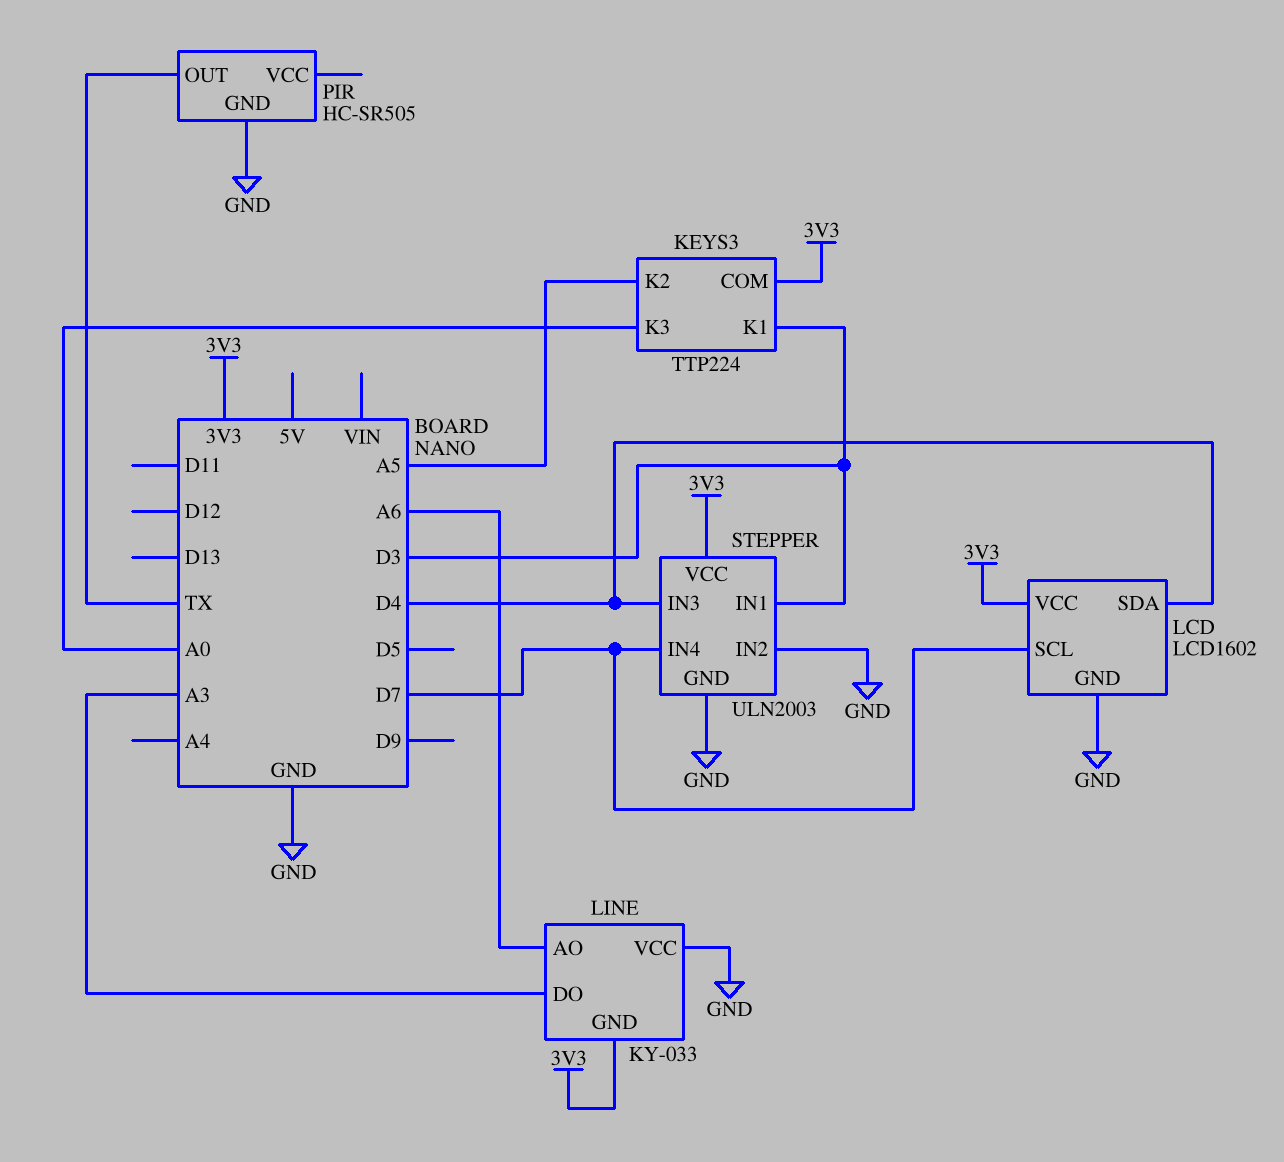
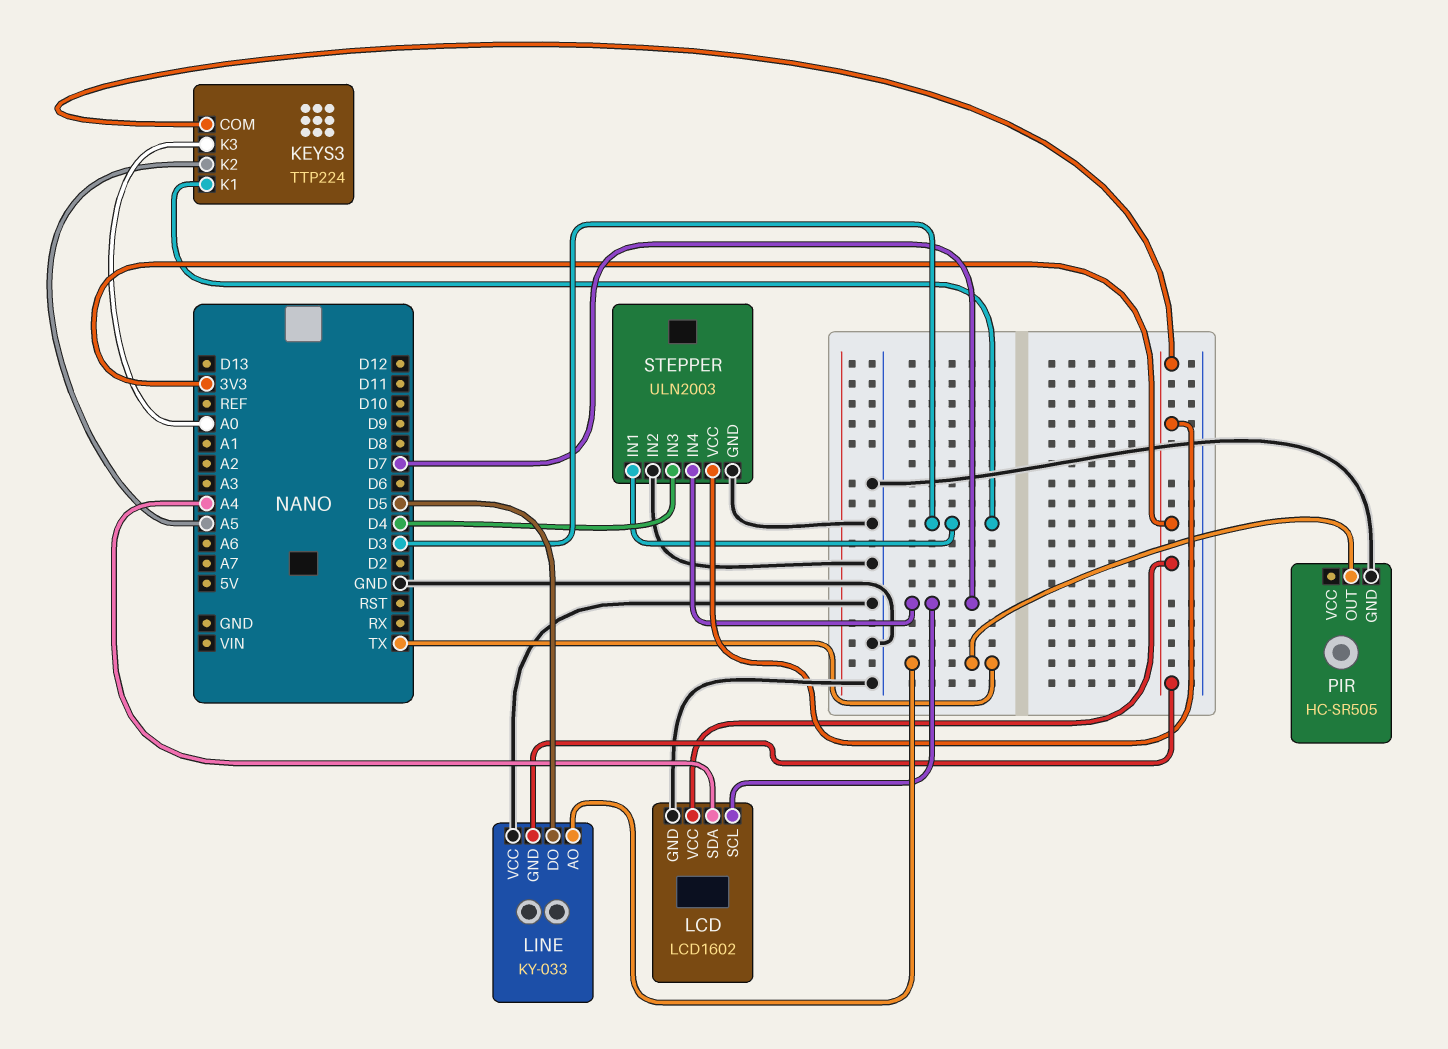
LCD pin SDA: D4 -> A4
LINE pin AO: A6 -> TX
LINE pin DO: A3 -> D5

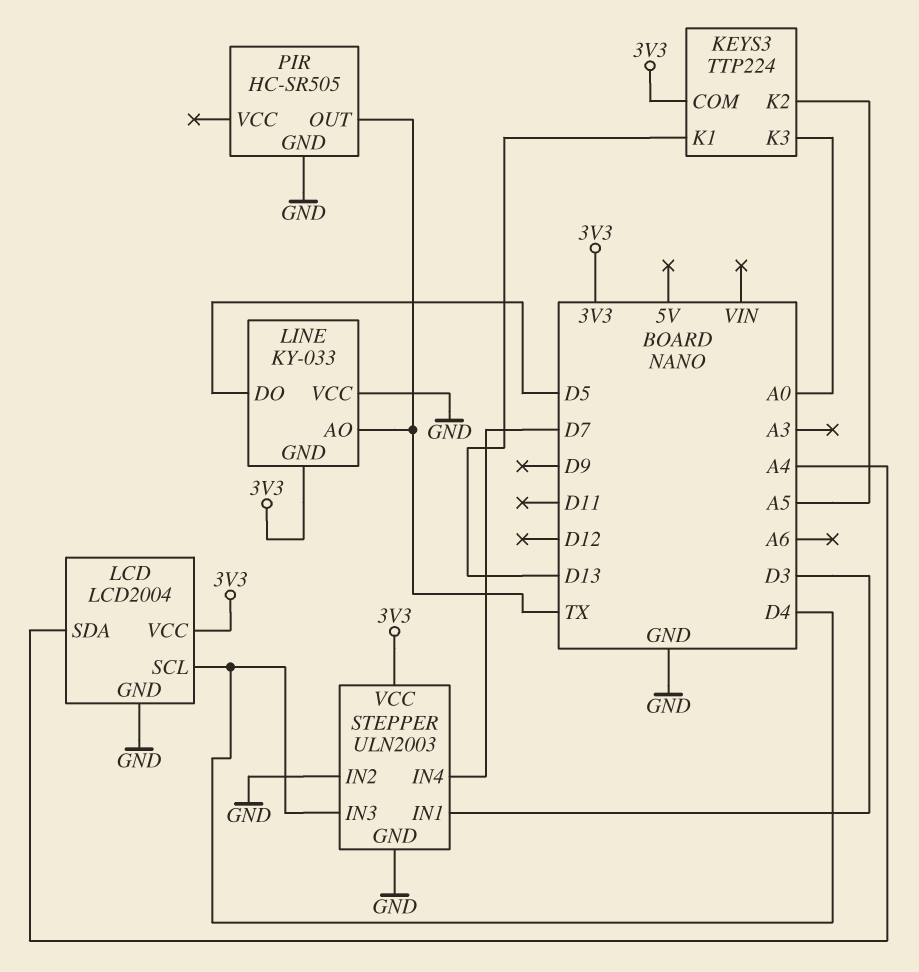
KEYS3 pin K1: D3 -> D13
LCD: LCD1602 -> LCD2004
LCD pin SCL: D7 -> D4

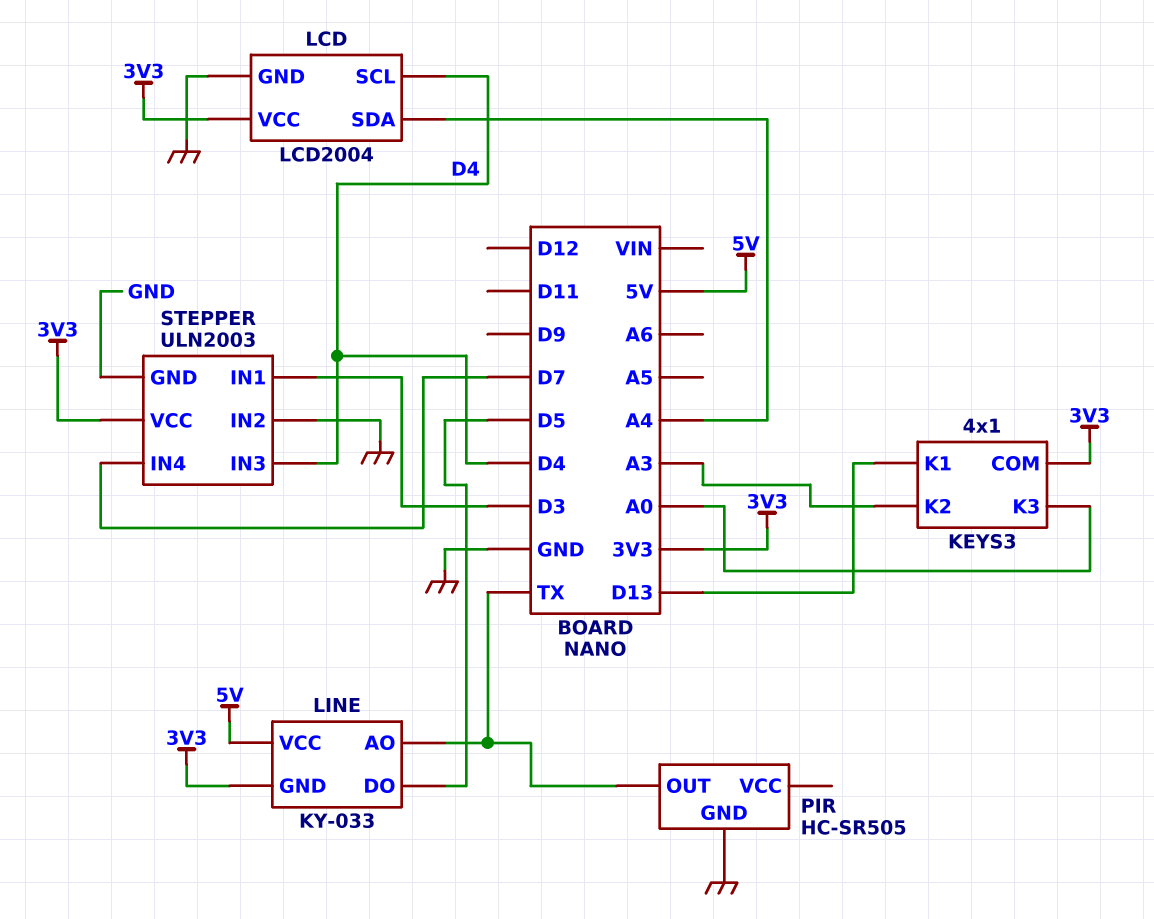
KEYS3: TTP224 -> 4x1
KEYS3 pin K2: A5 -> A3
LINE pin VCC: GND -> 5V

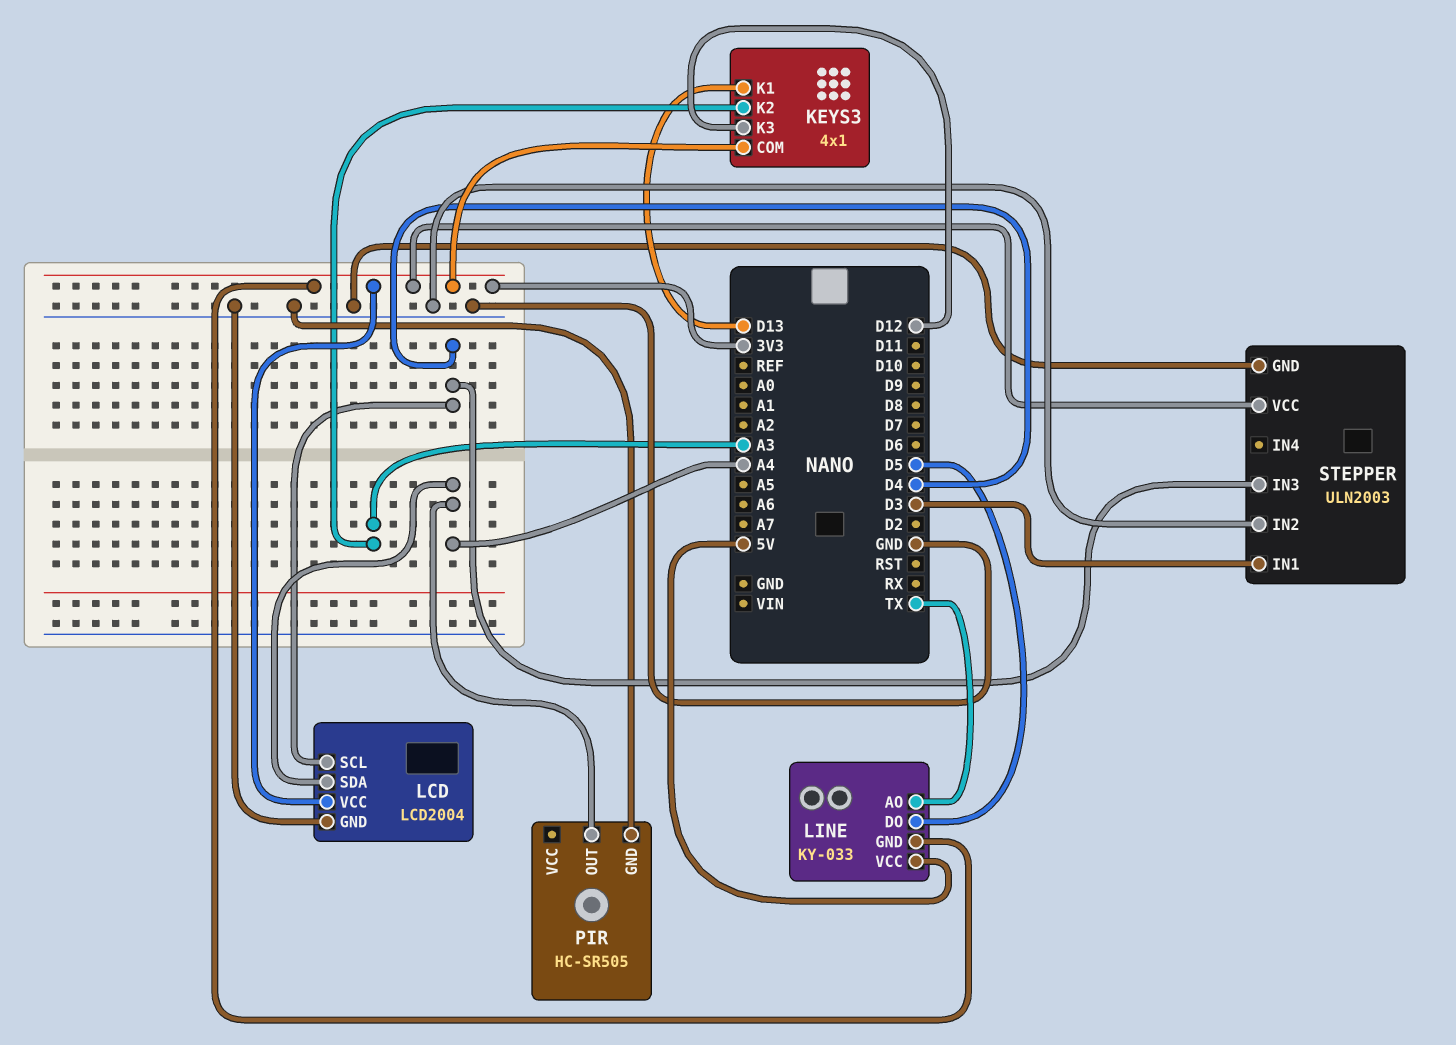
KEYS3 pin K3: A0 -> D12
PIR pin OUT: TX -> A4
STEPPER pin IN4: D7 -> none

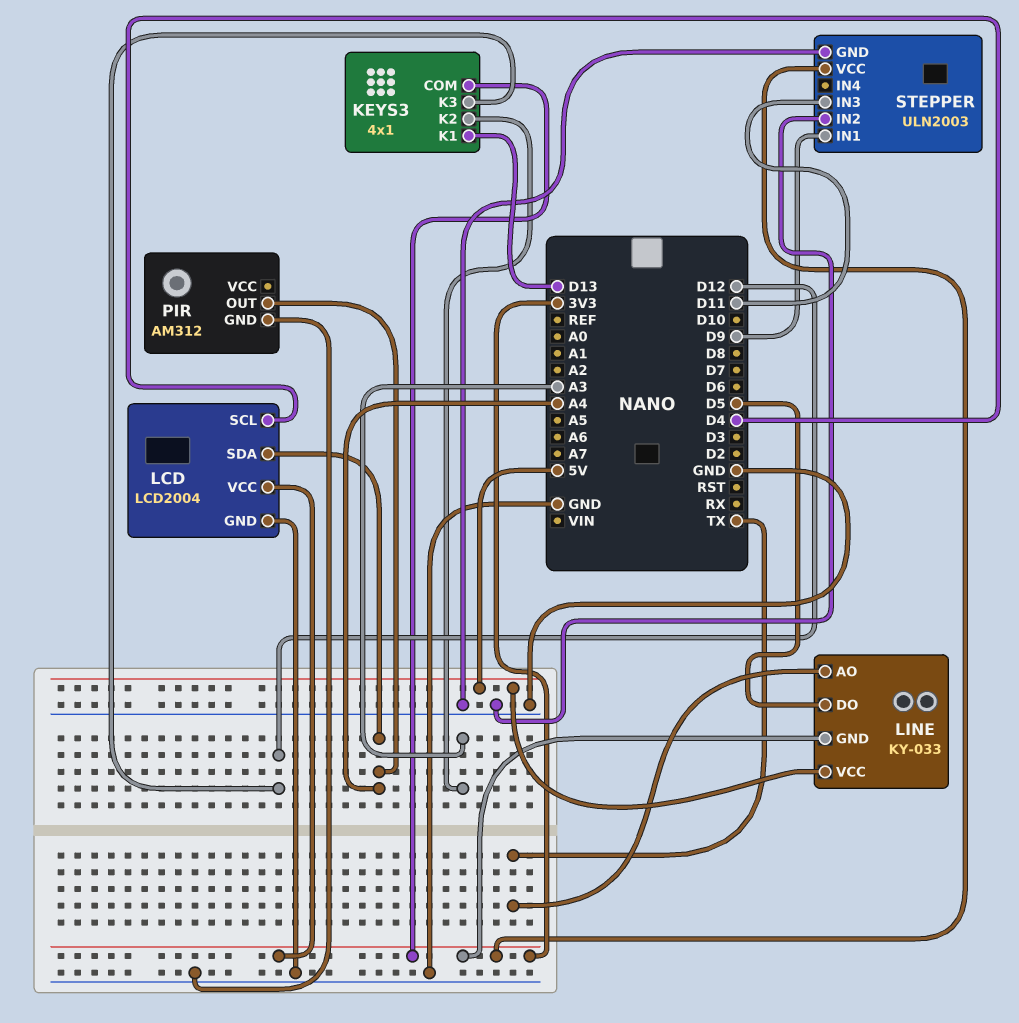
PIR: HC-SR505 -> AM312
STEPPER pin IN1: D3 -> D9
STEPPER pin IN3: D4 -> D11

